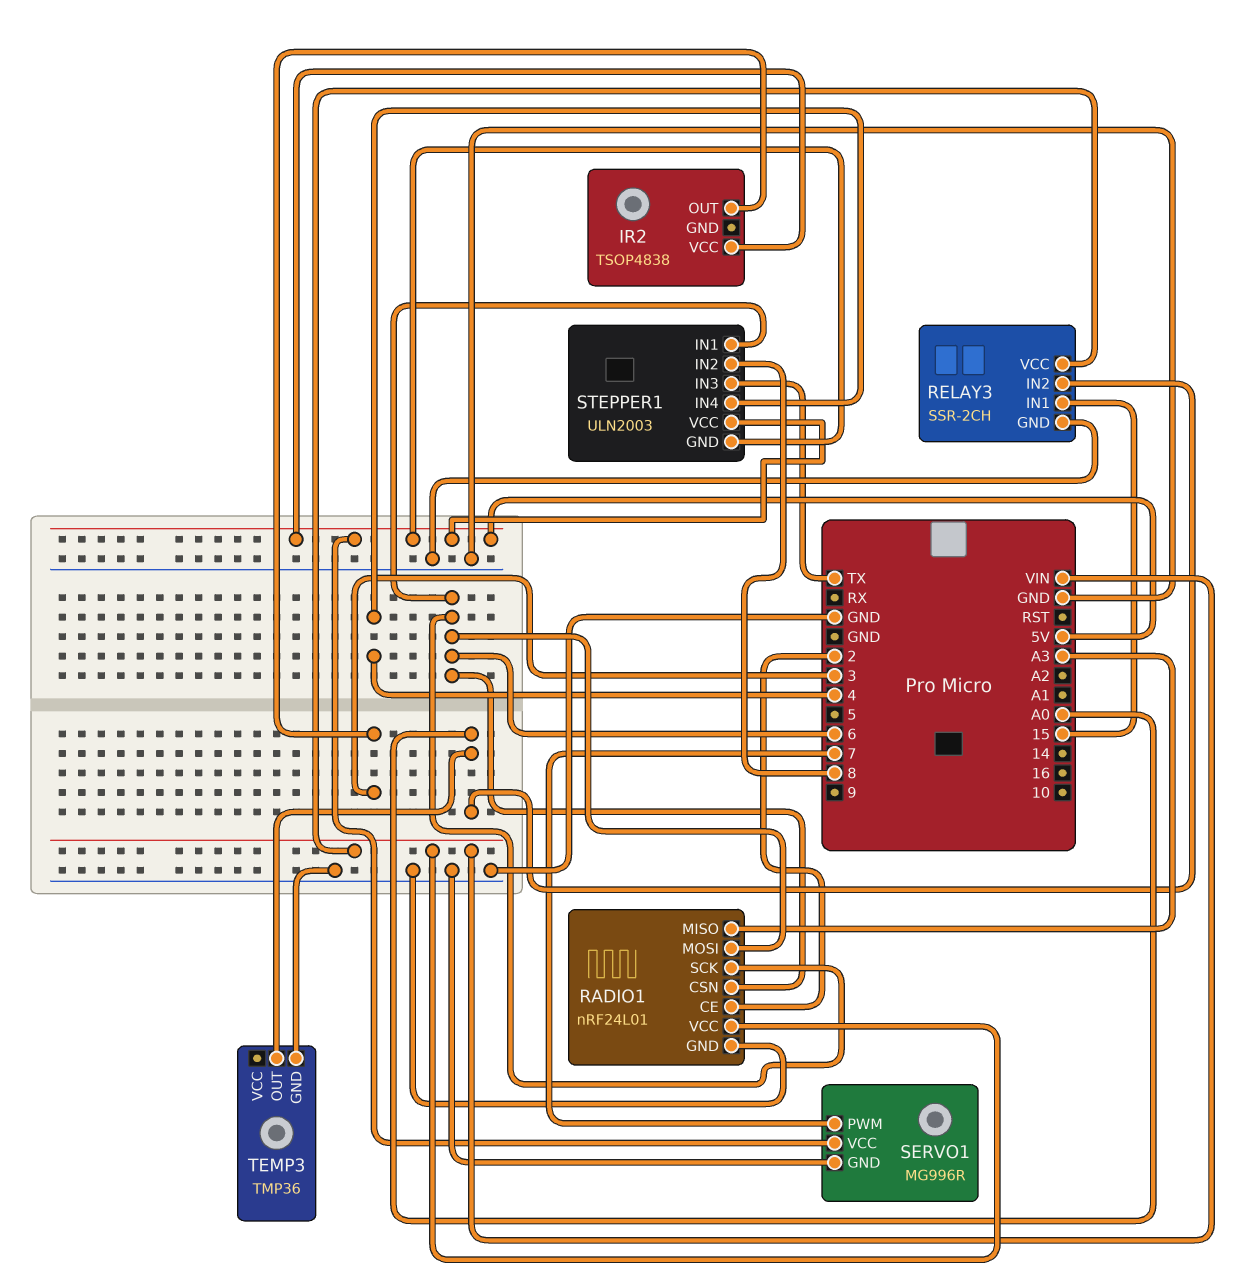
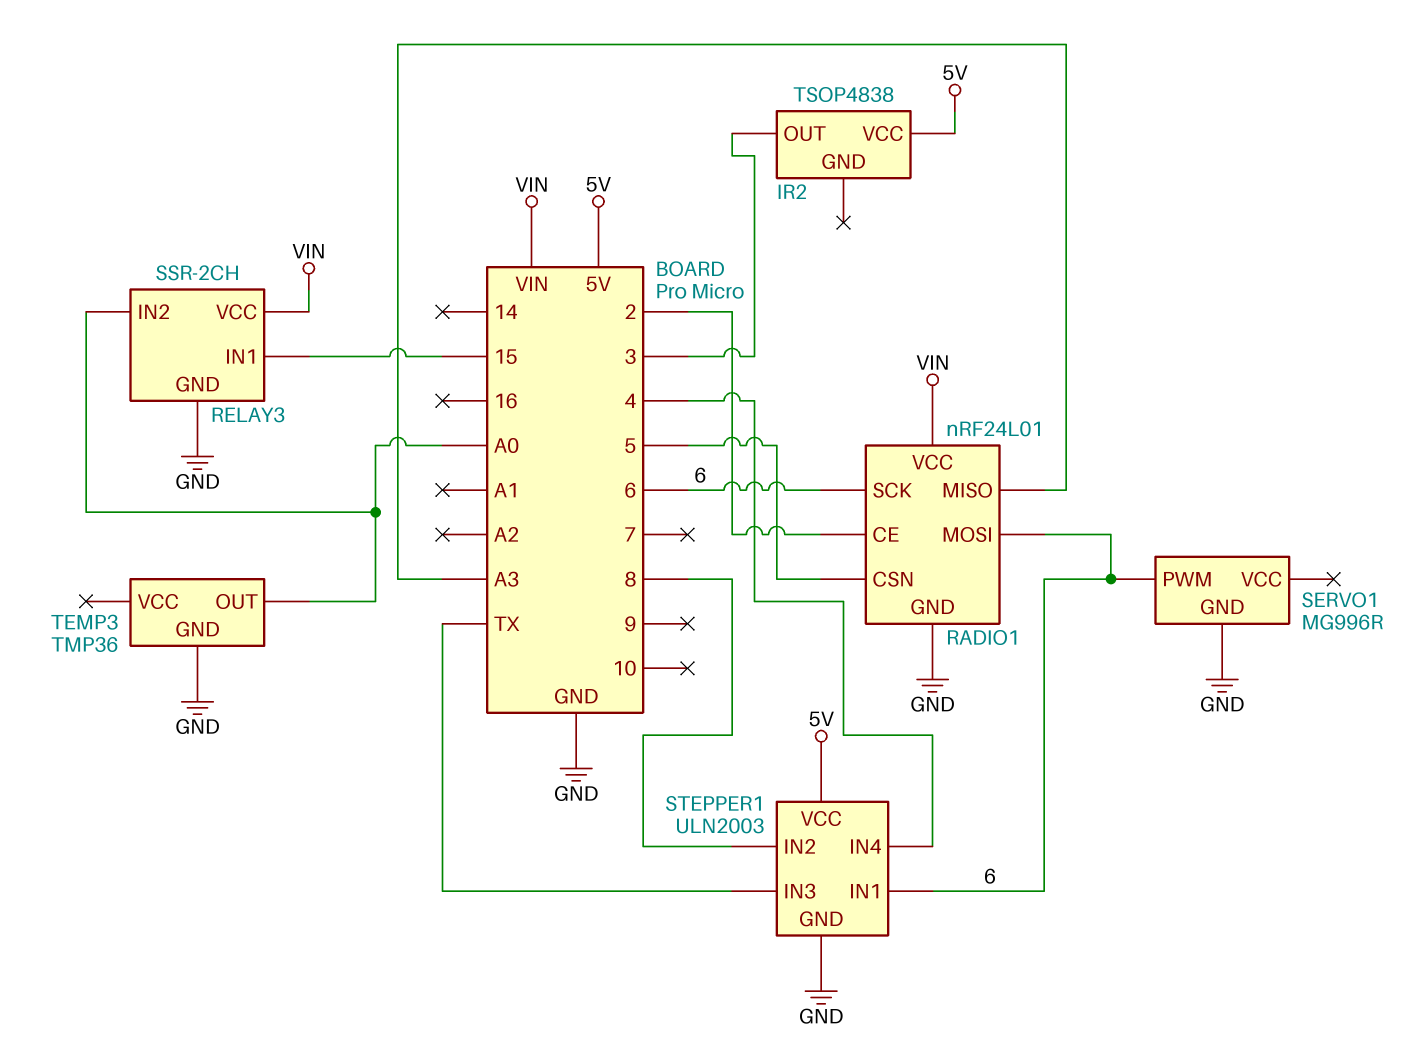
RADIO1 pin CSN: 6 -> 5
SERVO1 pin PWM: 7 -> 6
SERVO1 pin VCC: 5V -> none
STEPPER1 pin GND: 5V -> GND

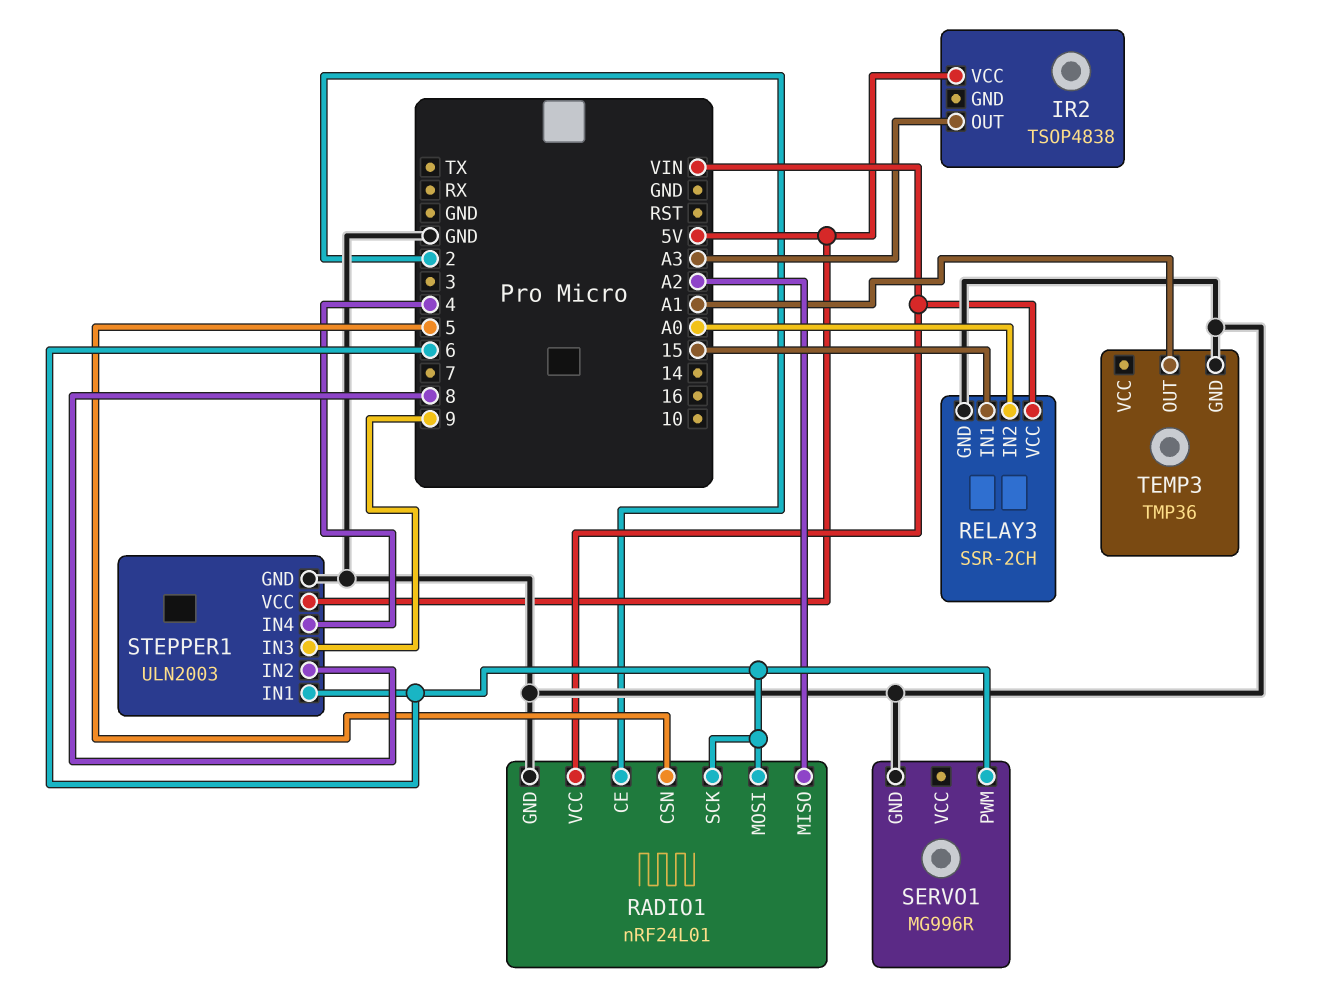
IR2 pin OUT: 3 -> A3
RADIO1 pin MISO: A3 -> A2
STEPPER1 pin IN3: TX -> 9
TEMP3 pin OUT: A0 -> A1

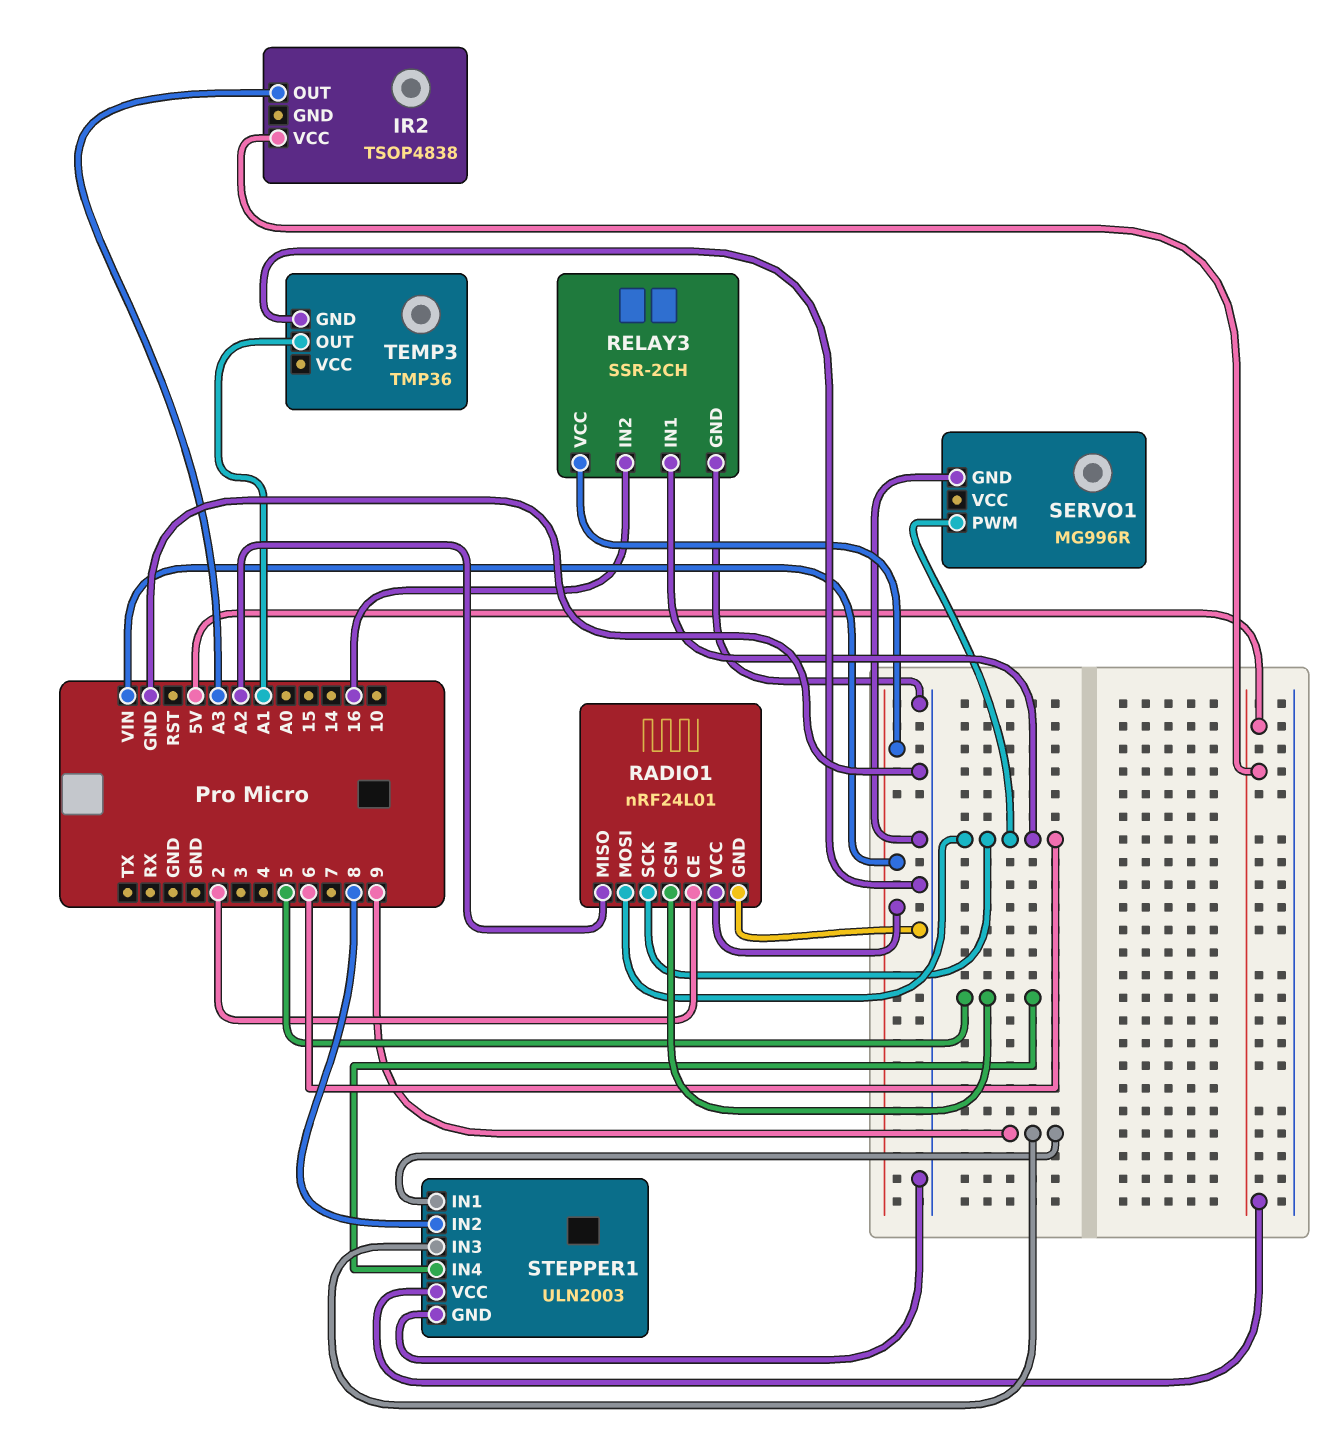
RELAY3 pin IN1: 15 -> 6
RELAY3 pin IN2: A0 -> 16
STEPPER1 pin IN1: 6 -> 9
STEPPER1 pin IN4: 4 -> 5

